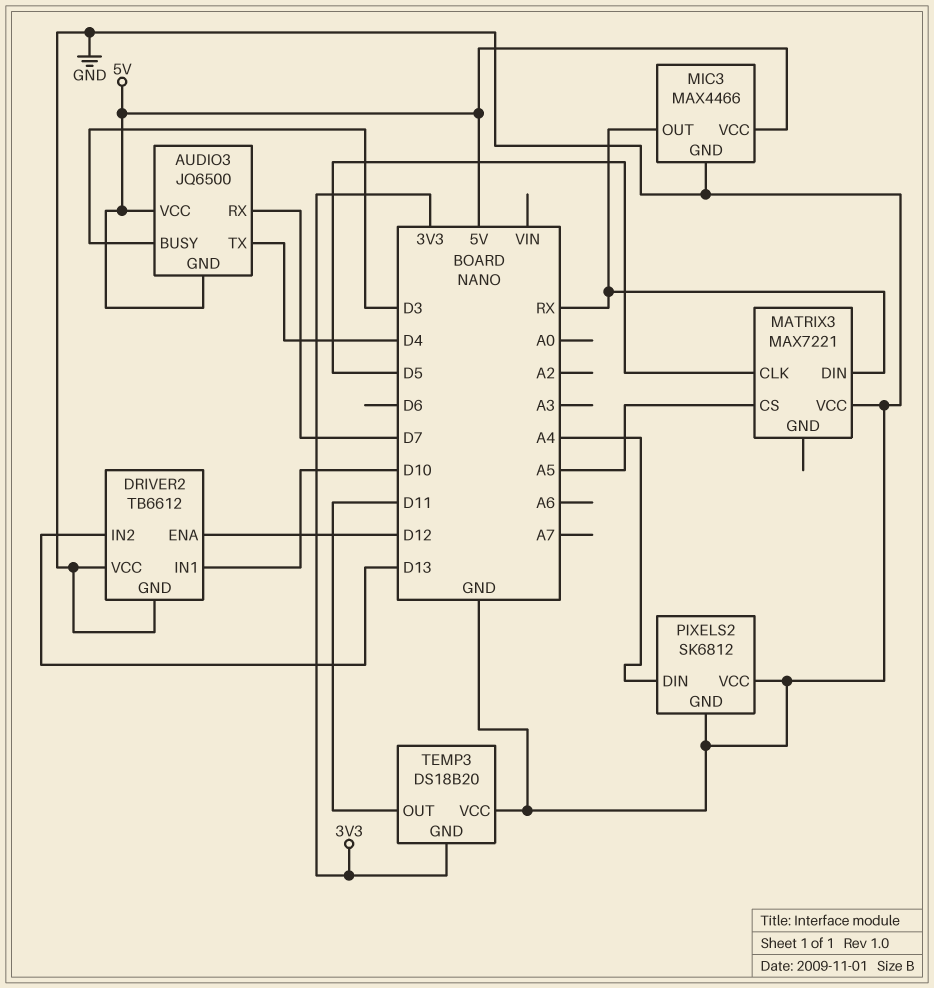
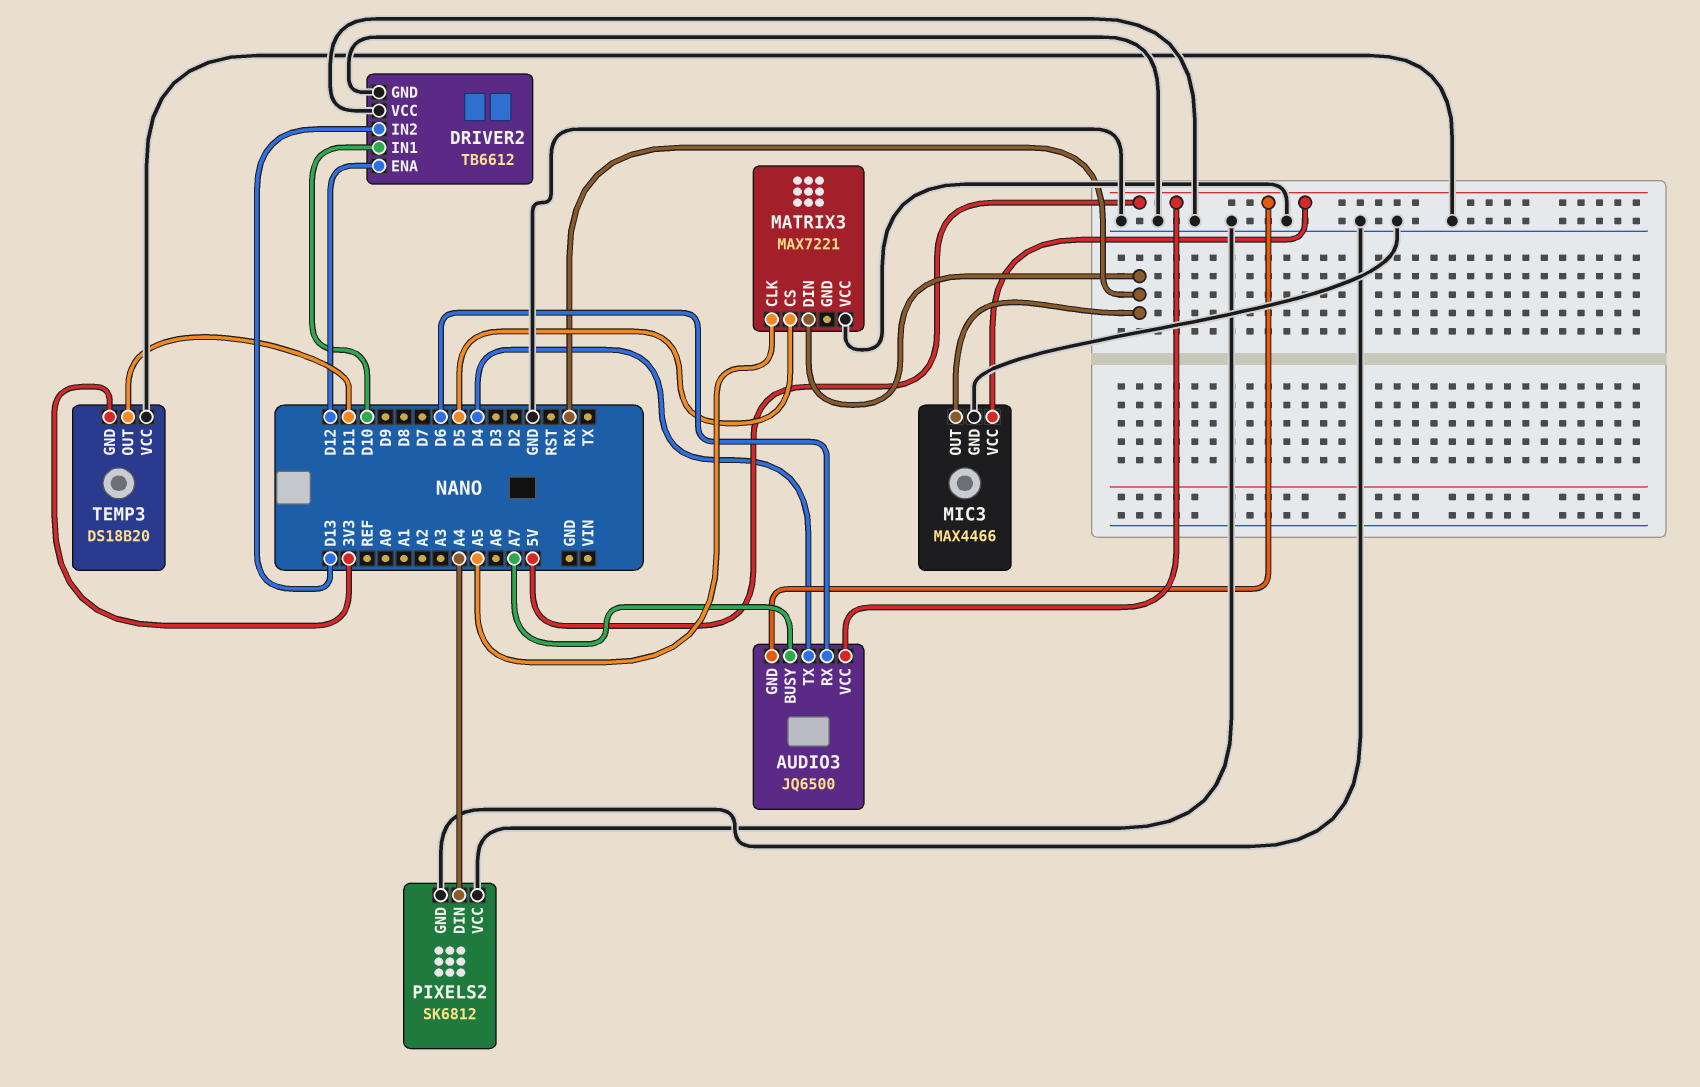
AUDIO3 pin BUSY: D3 -> A7
AUDIO3 pin RX: D7 -> D6
MATRIX3 pin CLK: D5 -> A5
MATRIX3 pin CS: A5 -> D5

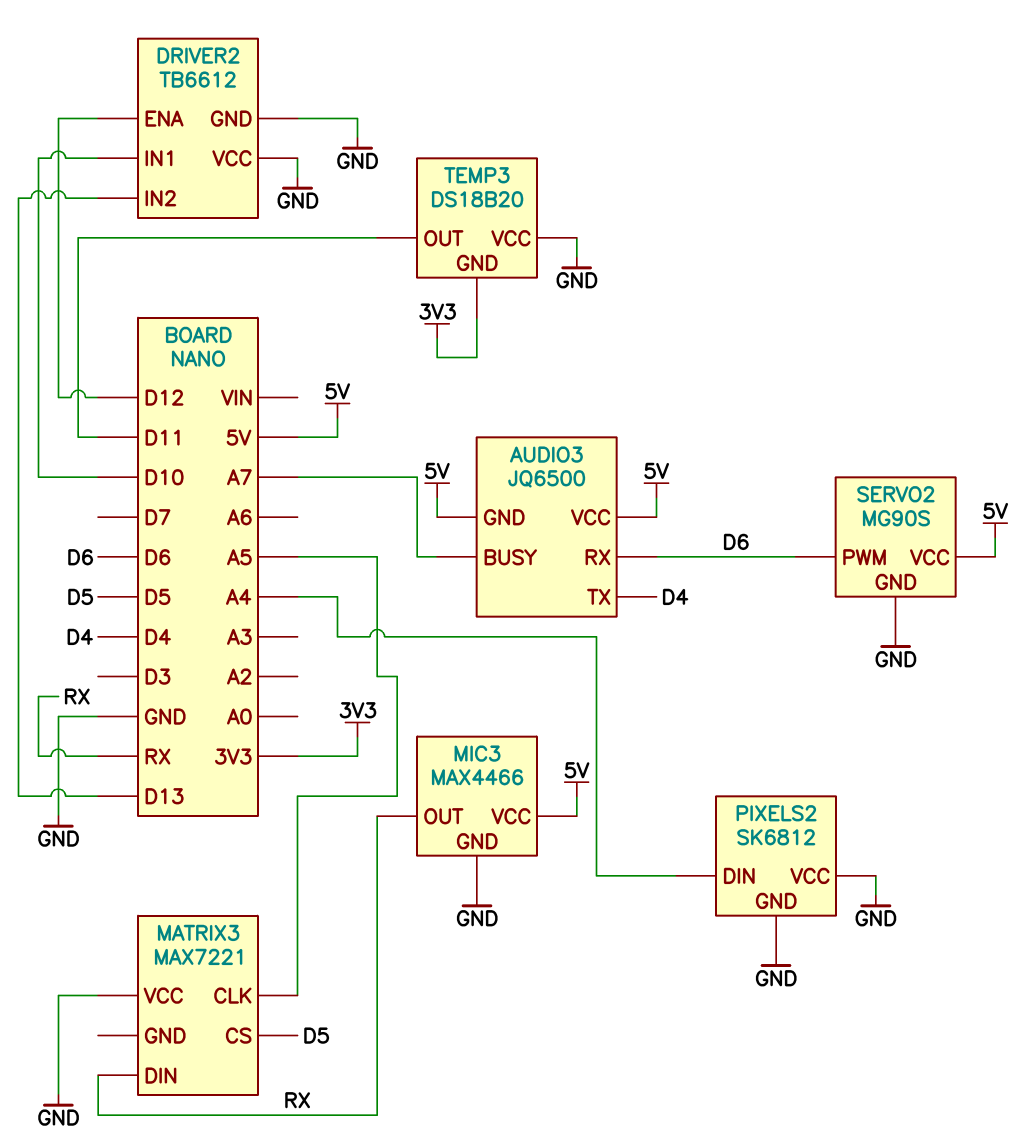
SERVO2: none -> MG90S
SERVO2 pin GND: none -> GND
SERVO2 pin PWM: none -> D6
SERVO2 pin VCC: none -> 5V

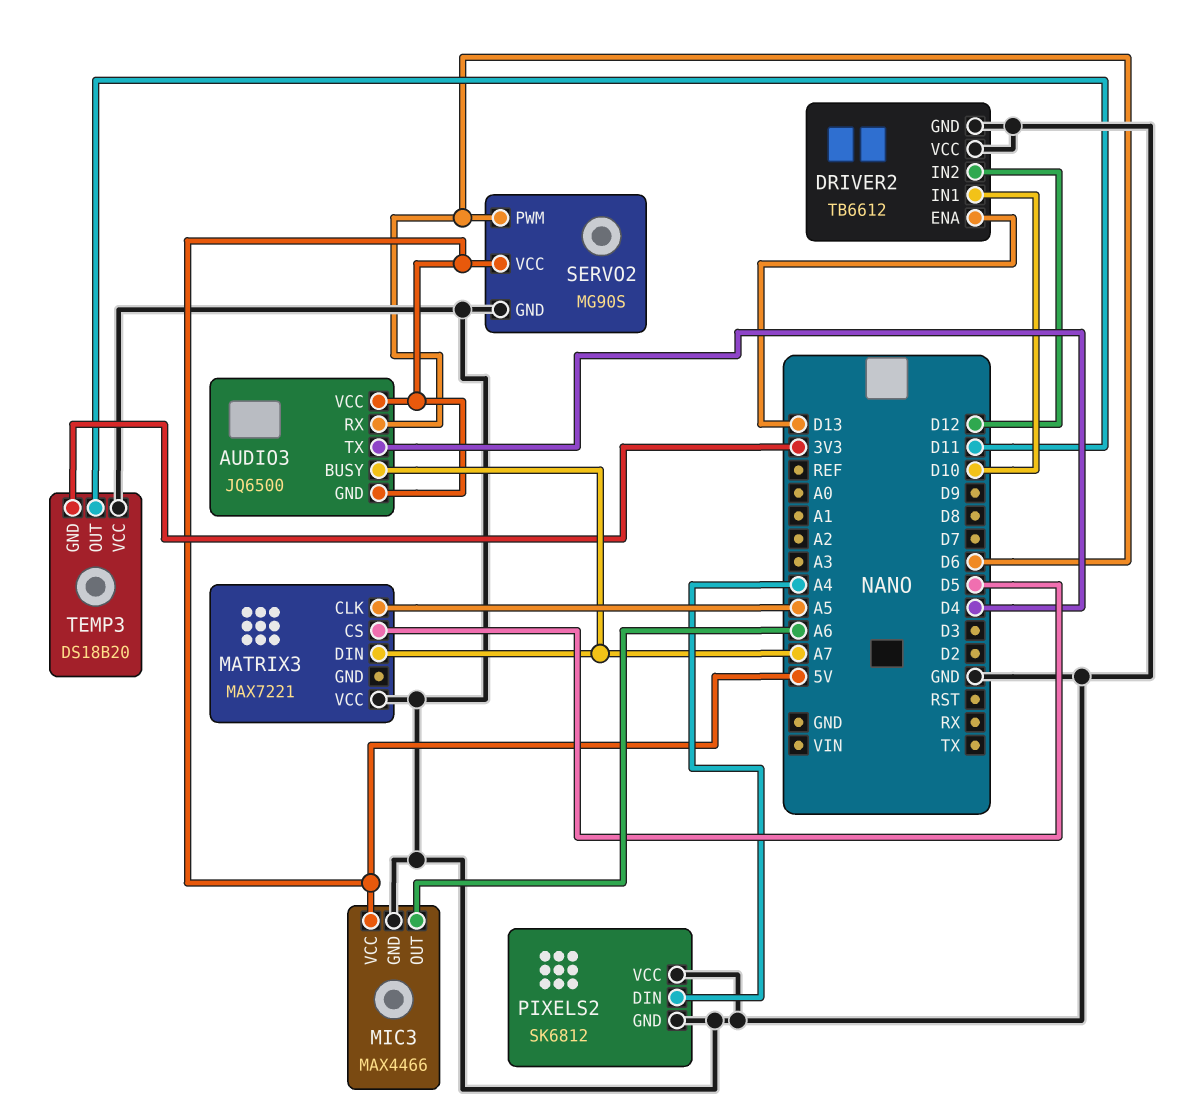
DRIVER2 pin ENA: D12 -> D13
DRIVER2 pin IN2: D13 -> D12
MATRIX3 pin DIN: RX -> A7
MIC3 pin OUT: RX -> A6

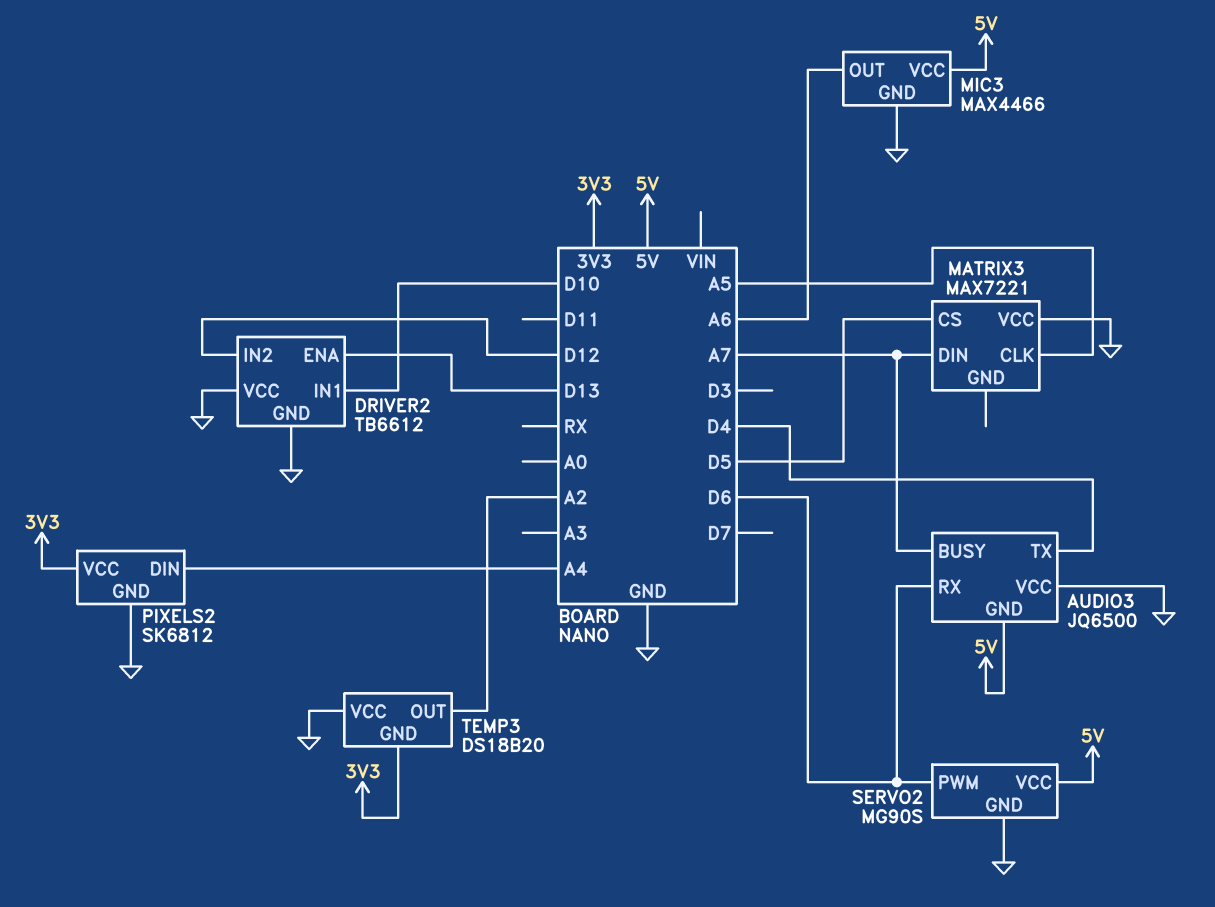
AUDIO3 pin VCC: 5V -> GND
PIXELS2 pin VCC: GND -> 3V3
TEMP3 pin OUT: D11 -> A2

